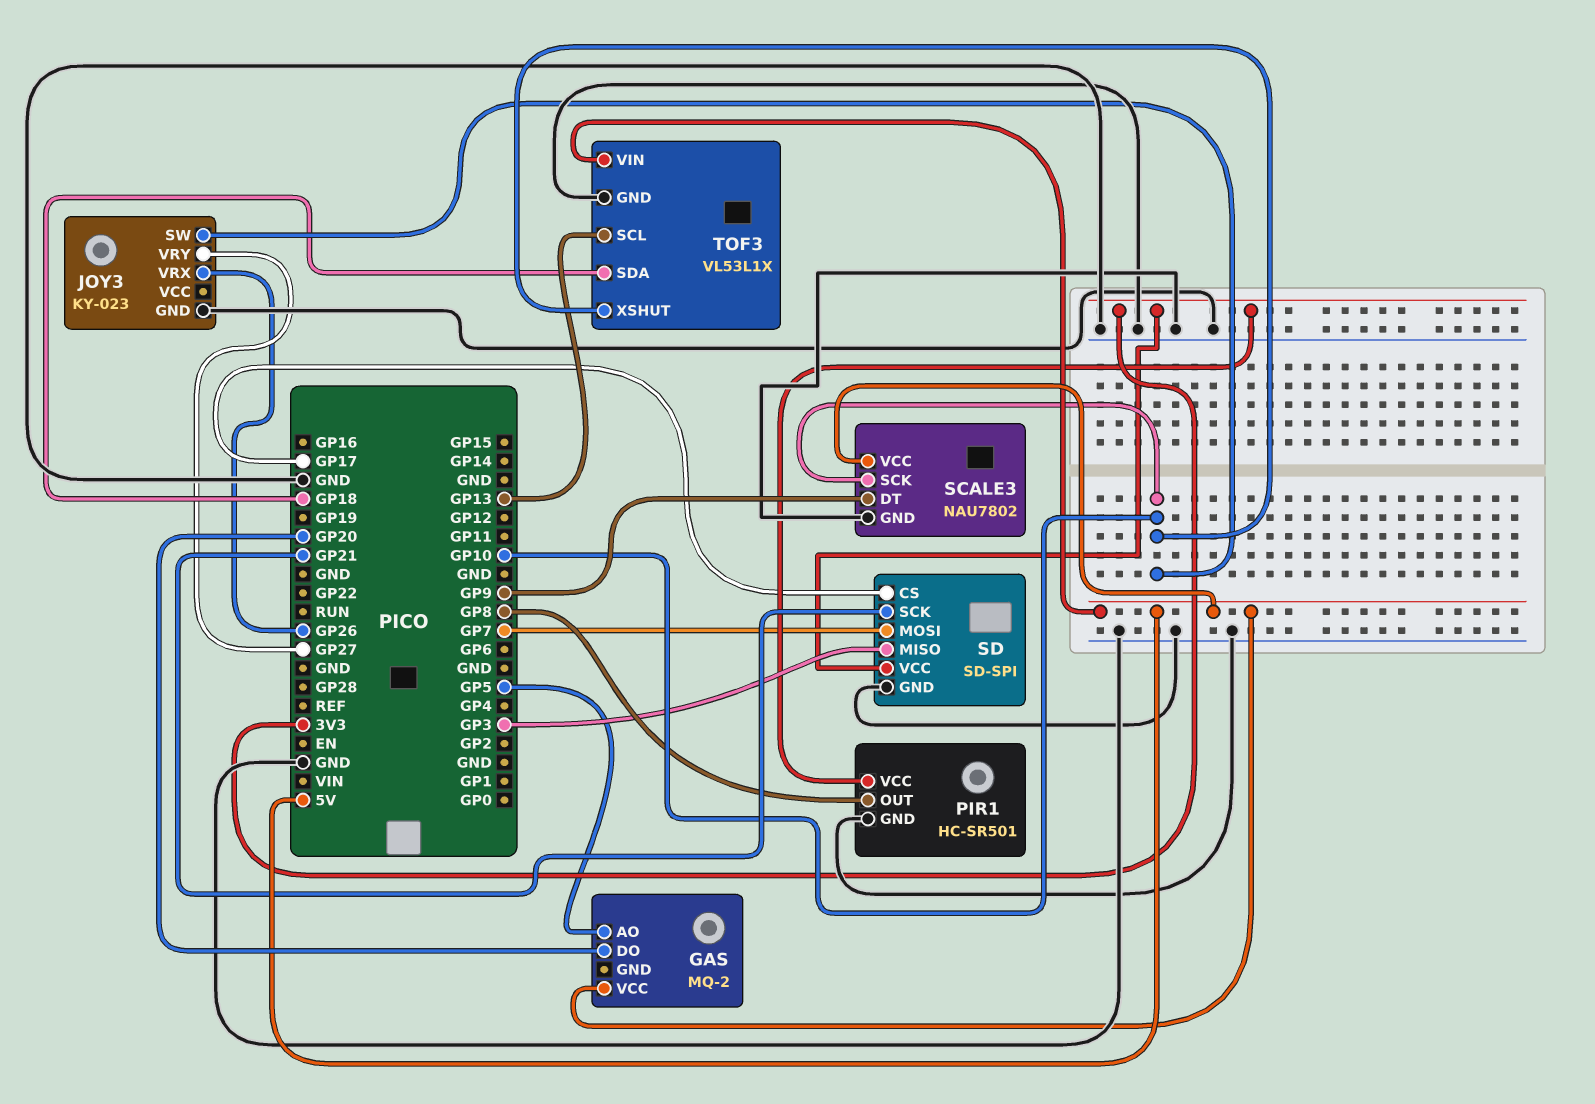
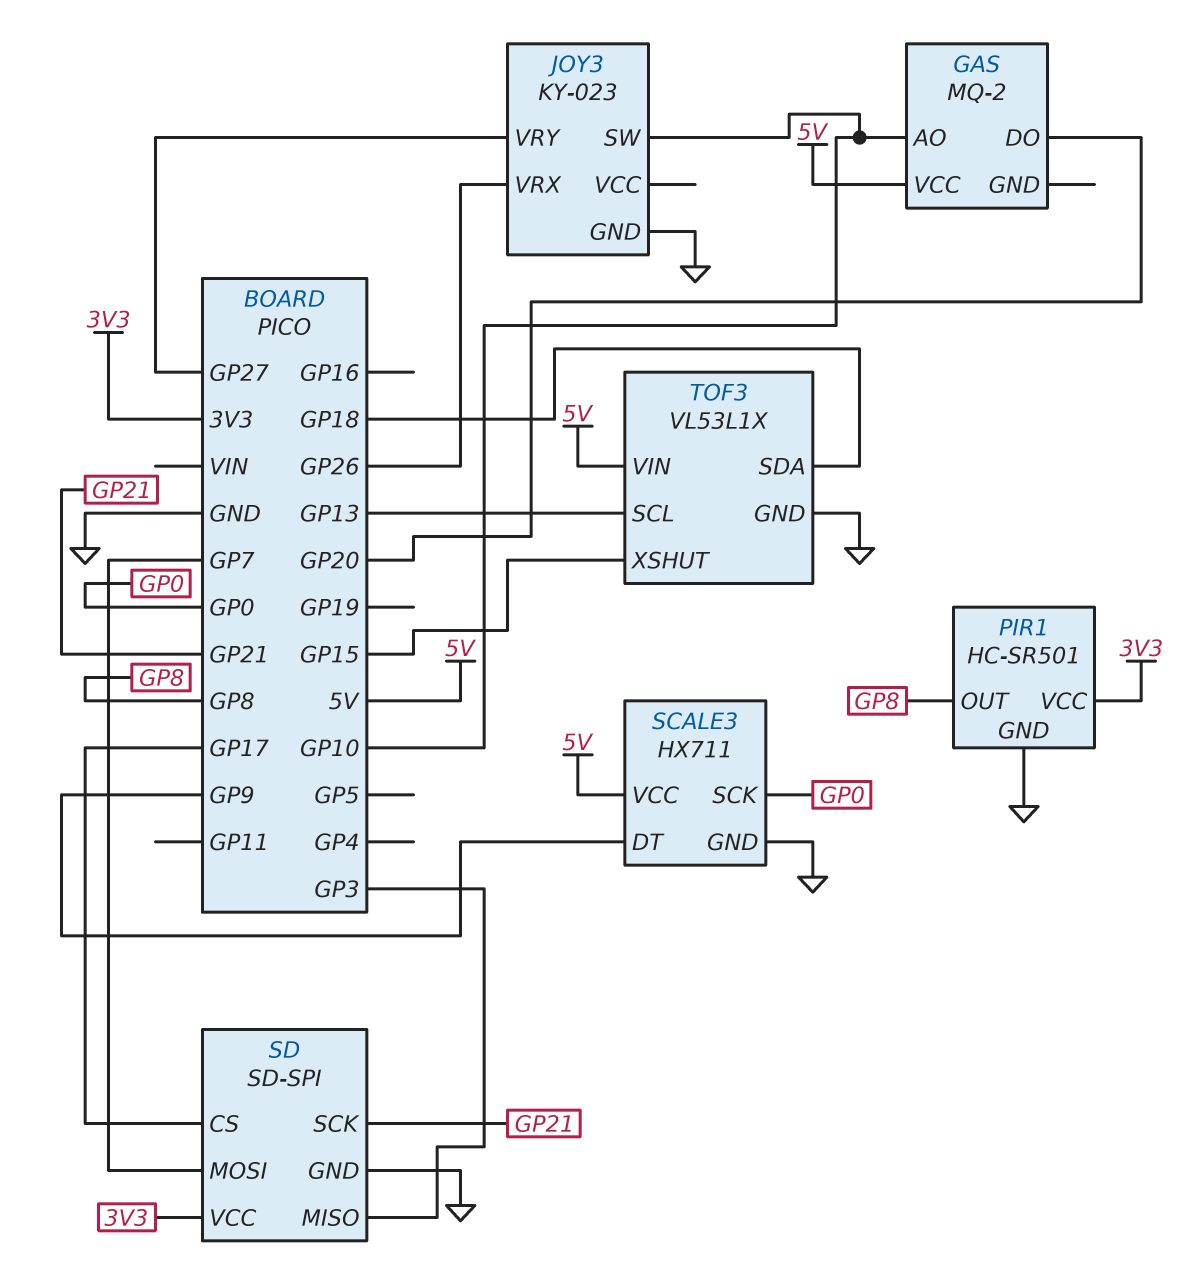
GAS pin AO: GP5 -> GP10
SCALE3: NAU7802 -> HX711
SCALE3 pin SCK: GP10 -> GP0
TOF3 pin XSHUT: GP10 -> GP15

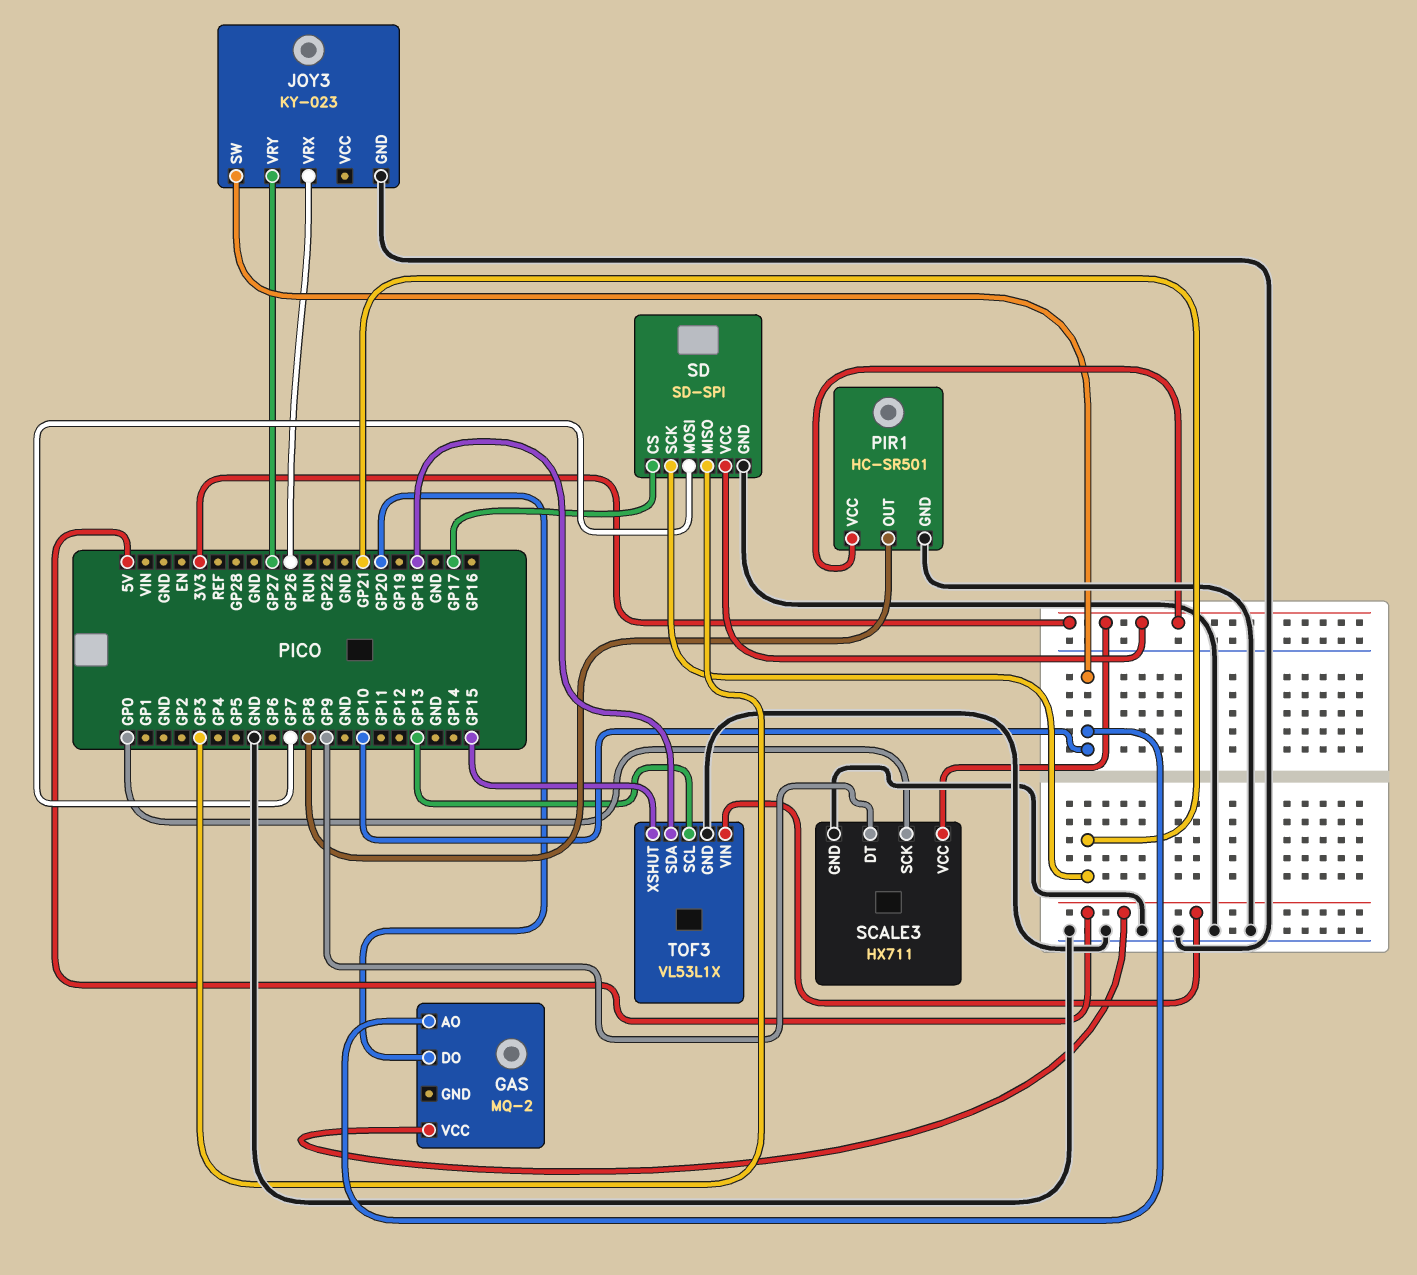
SCALE3 pin VCC: 5V -> 3V3

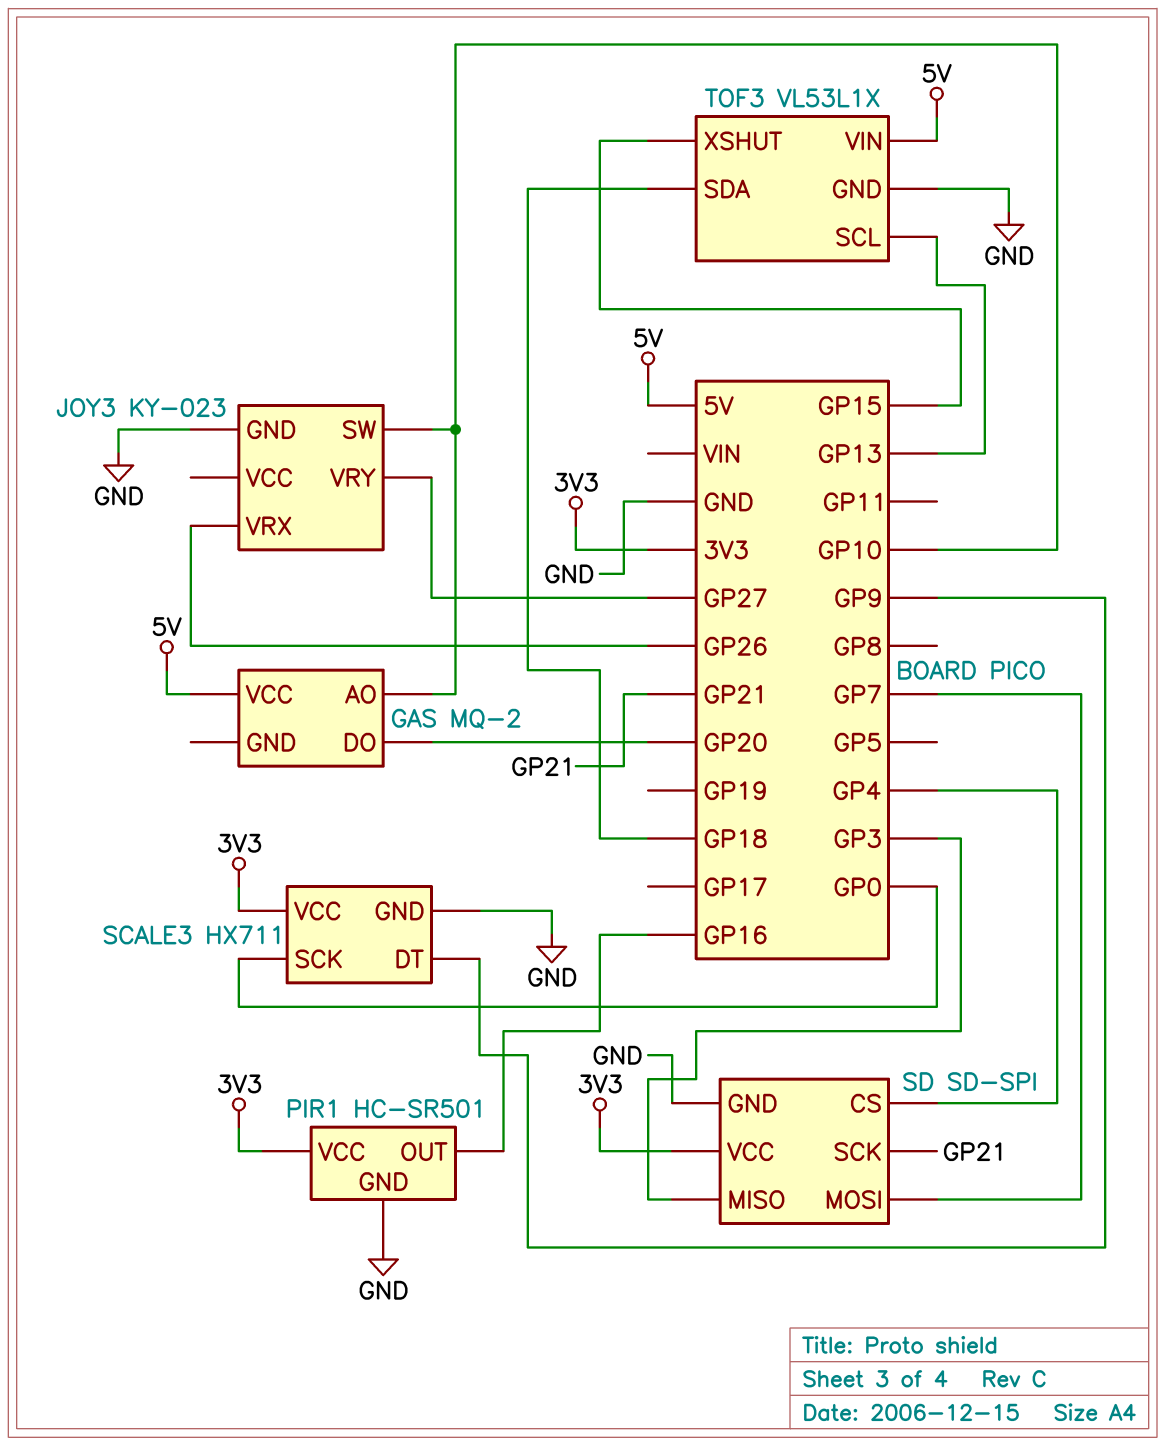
PIR1 pin OUT: GP8 -> GP16
SD pin CS: GP17 -> GP4

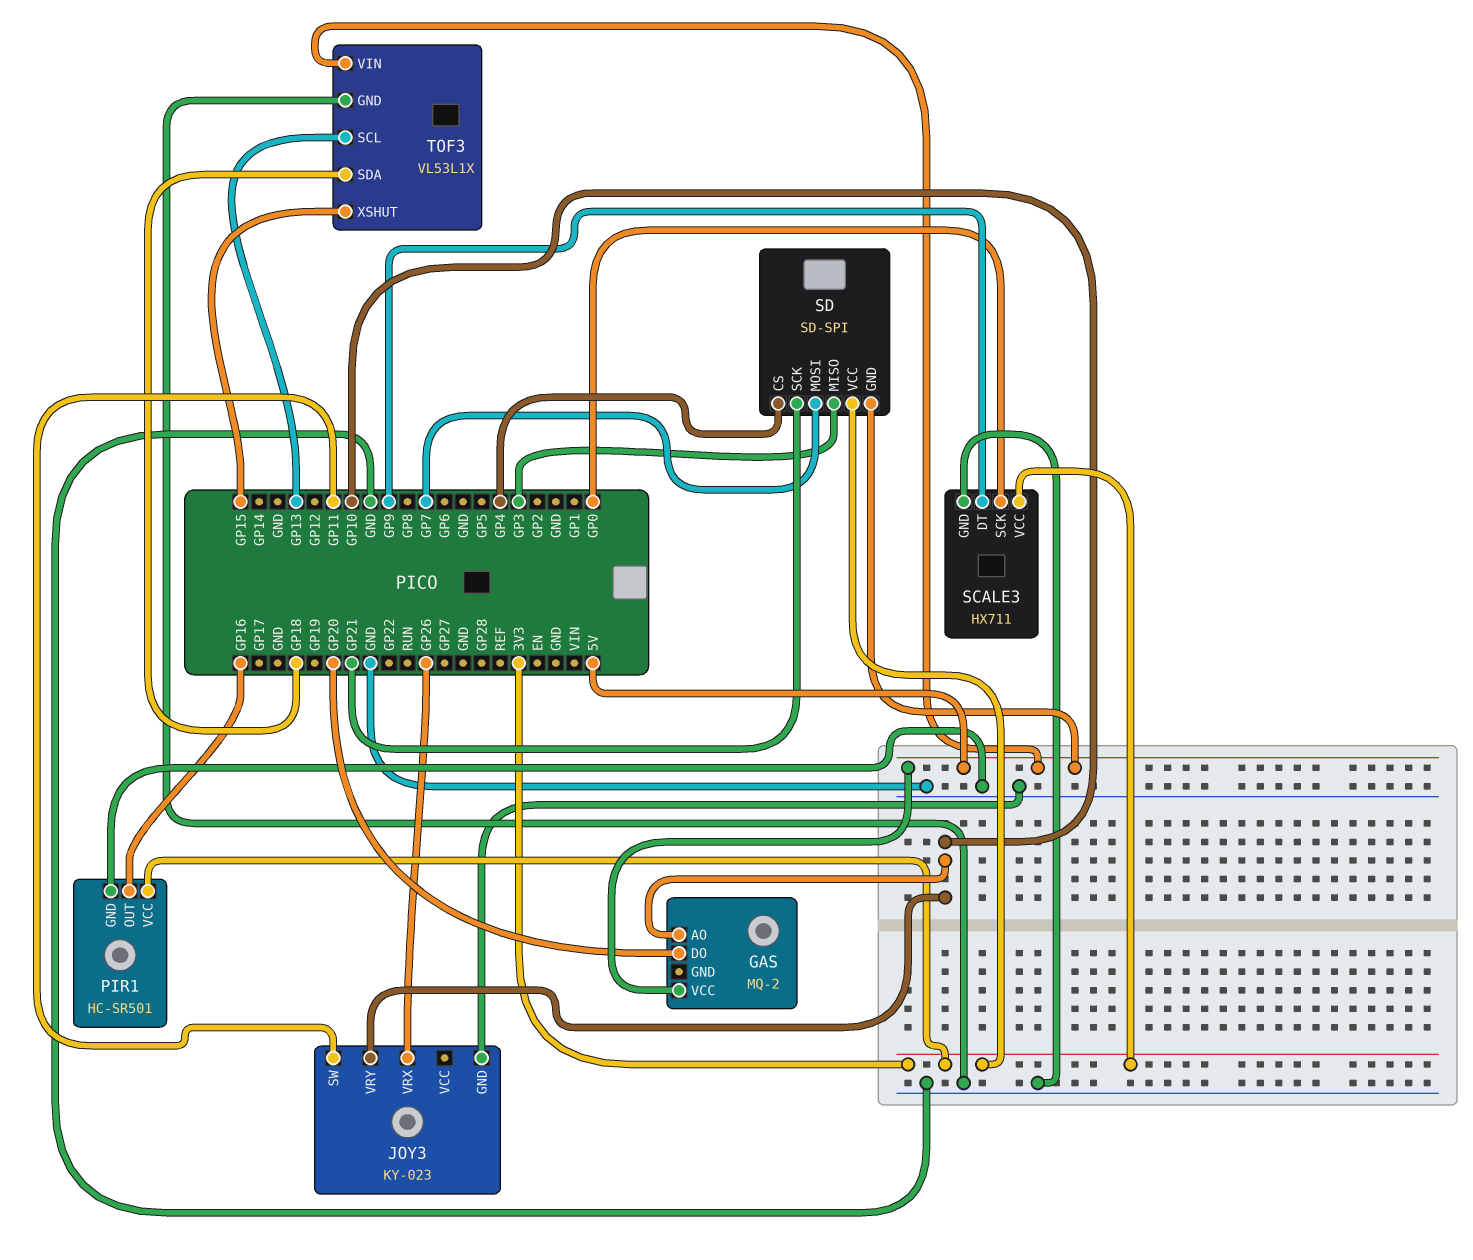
JOY3 pin SW: GP10 -> GP11
JOY3 pin VRY: GP27 -> GP10
SD pin GND: GND -> 5V

